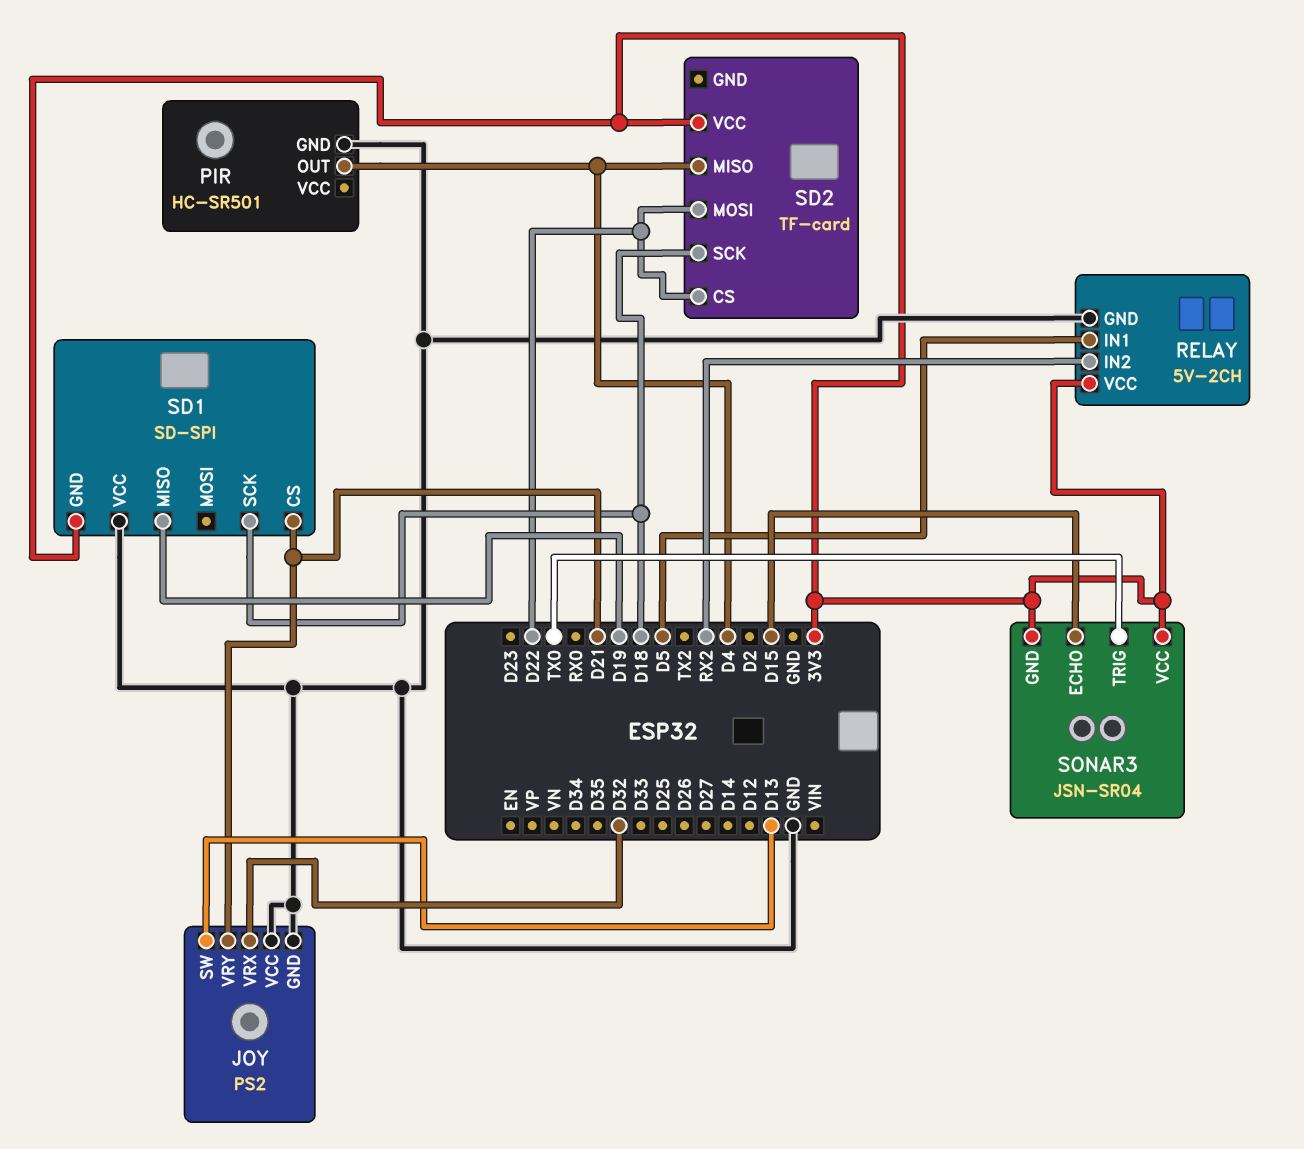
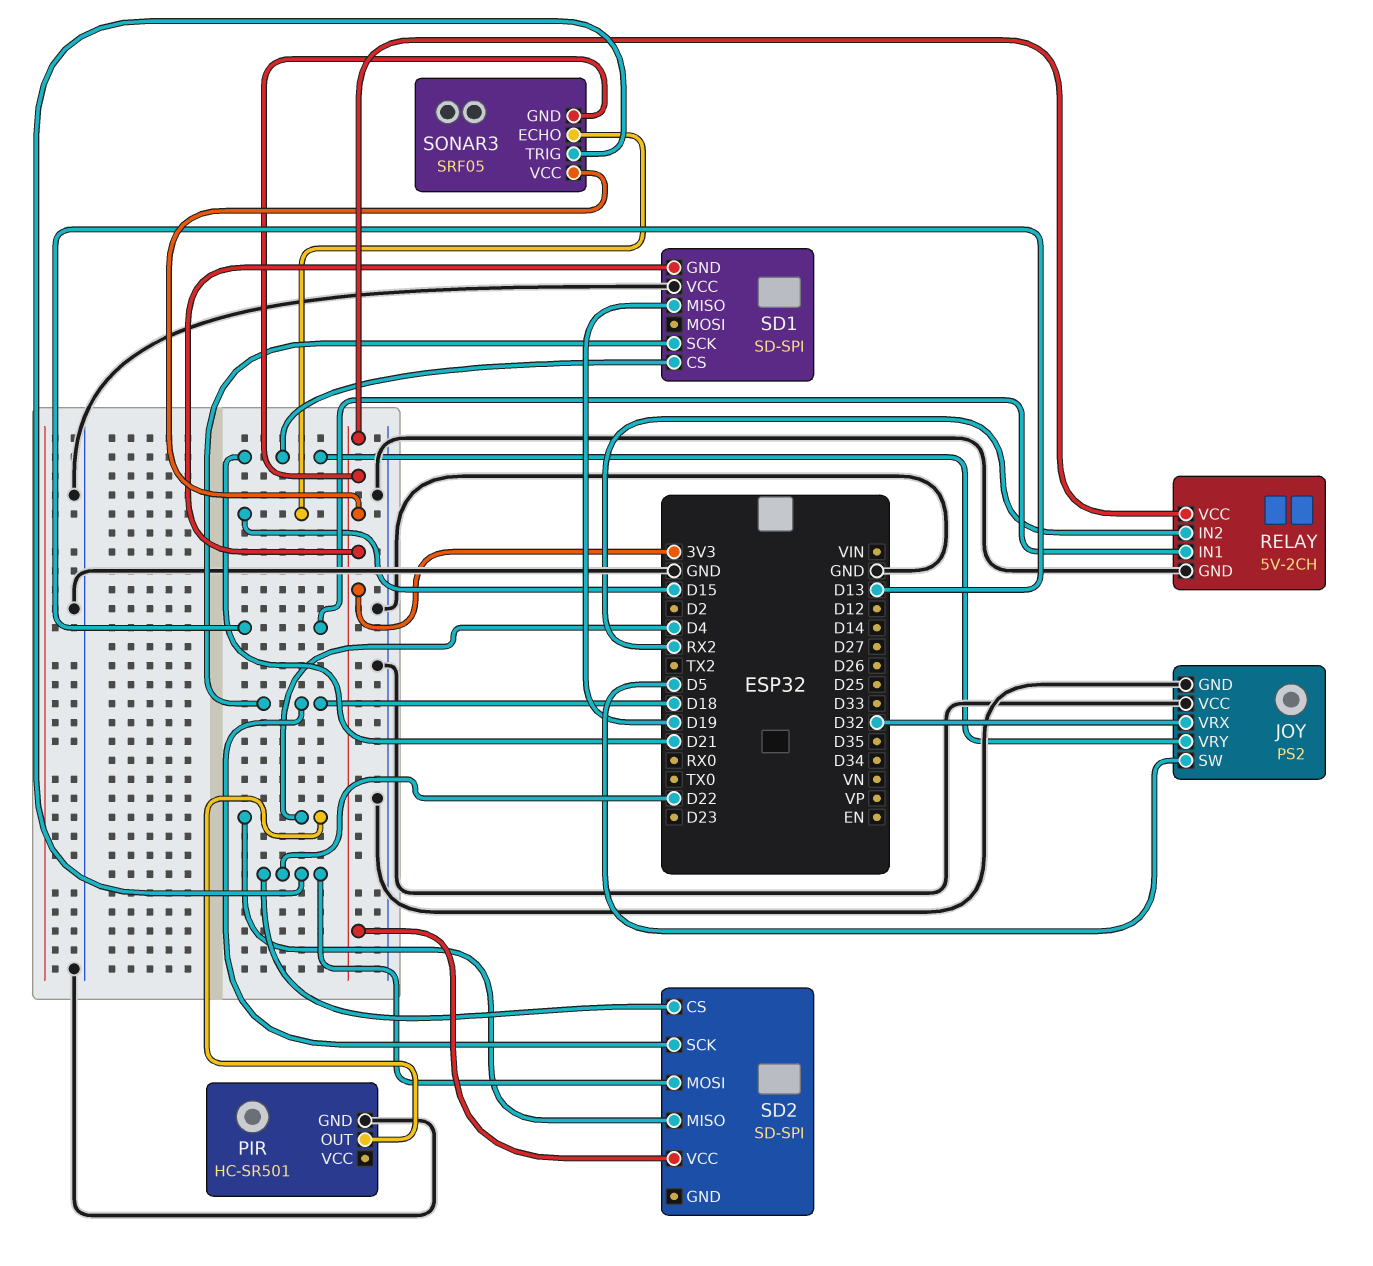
JOY pin SW: D13 -> D5
RELAY pin IN1: D5 -> D13
SD2: TF-card -> SD-SPI
SONAR3: JSN-SR04 -> SRF05
SONAR3 pin TRIG: TX0 -> D22

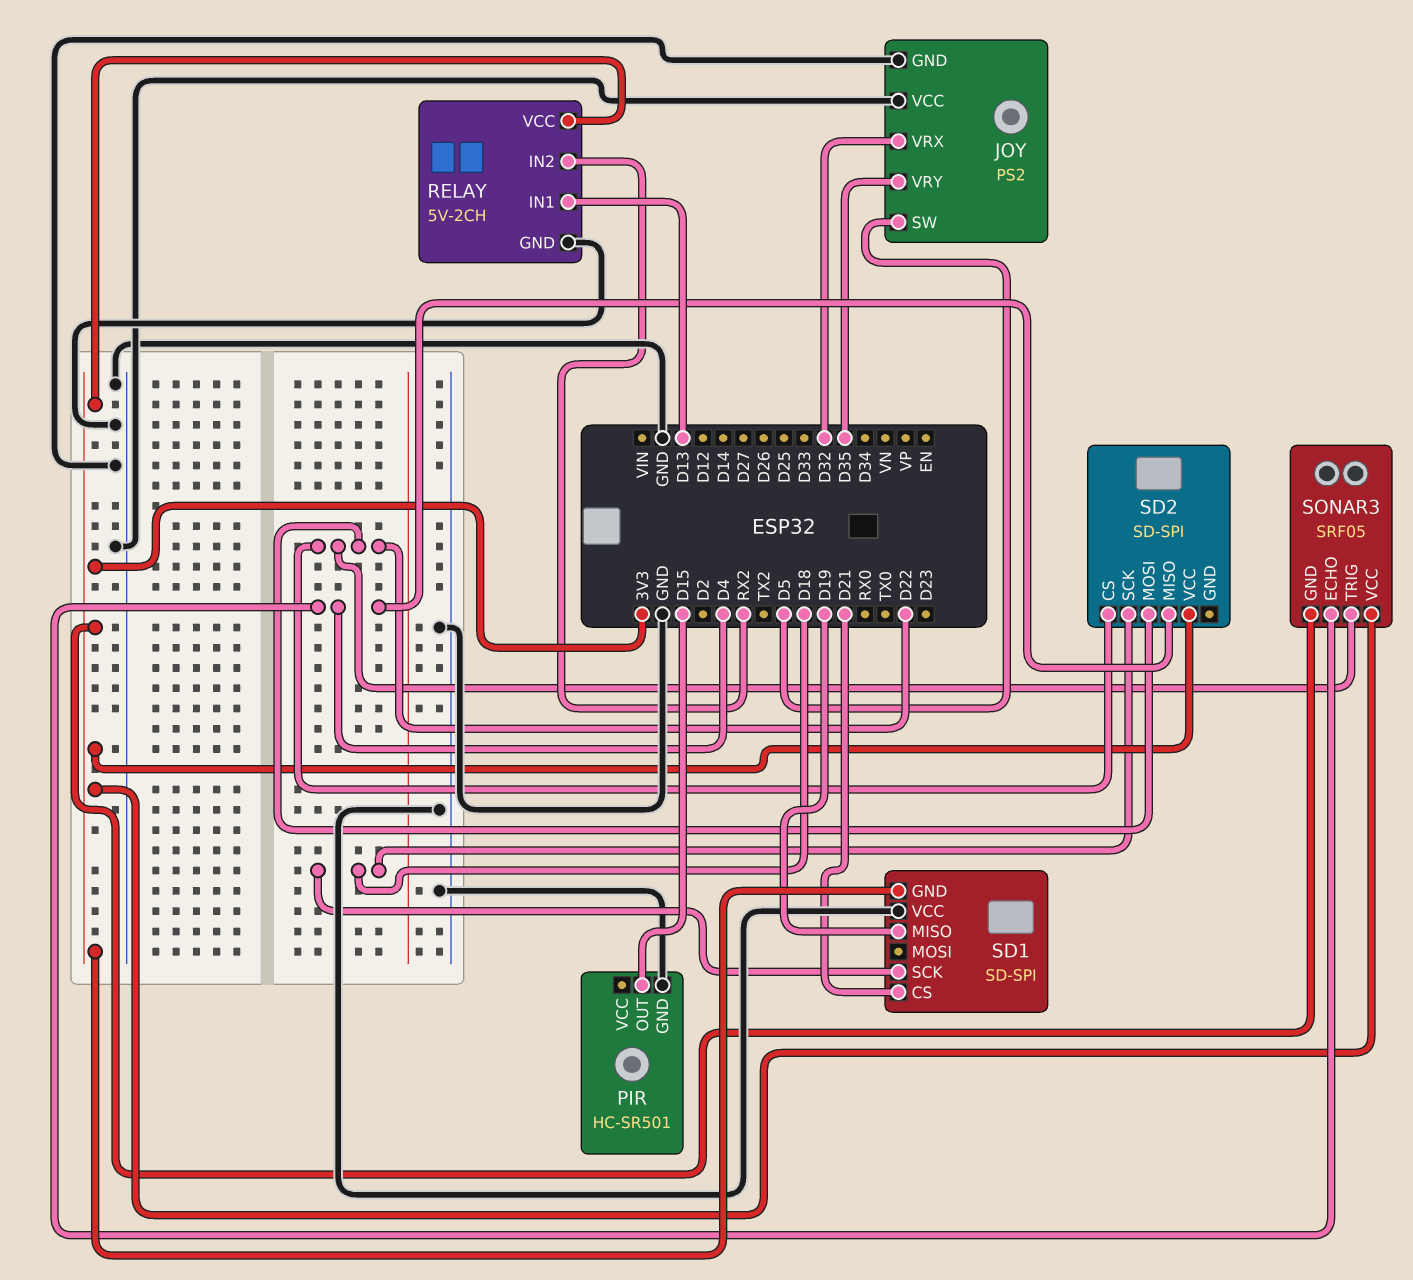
JOY pin VRY: D21 -> D35
PIR pin OUT: D4 -> D15
SONAR3 pin ECHO: D15 -> D4

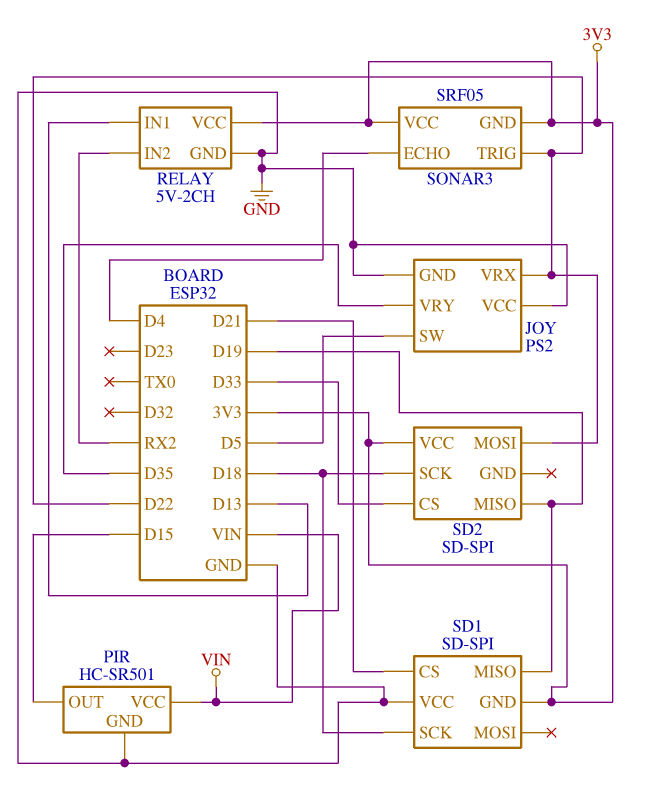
JOY pin VRX: D32 -> D22
PIR pin VCC: none -> VIN
SD2 pin CS: D22 -> D33
SD2 pin MISO: D4 -> D19

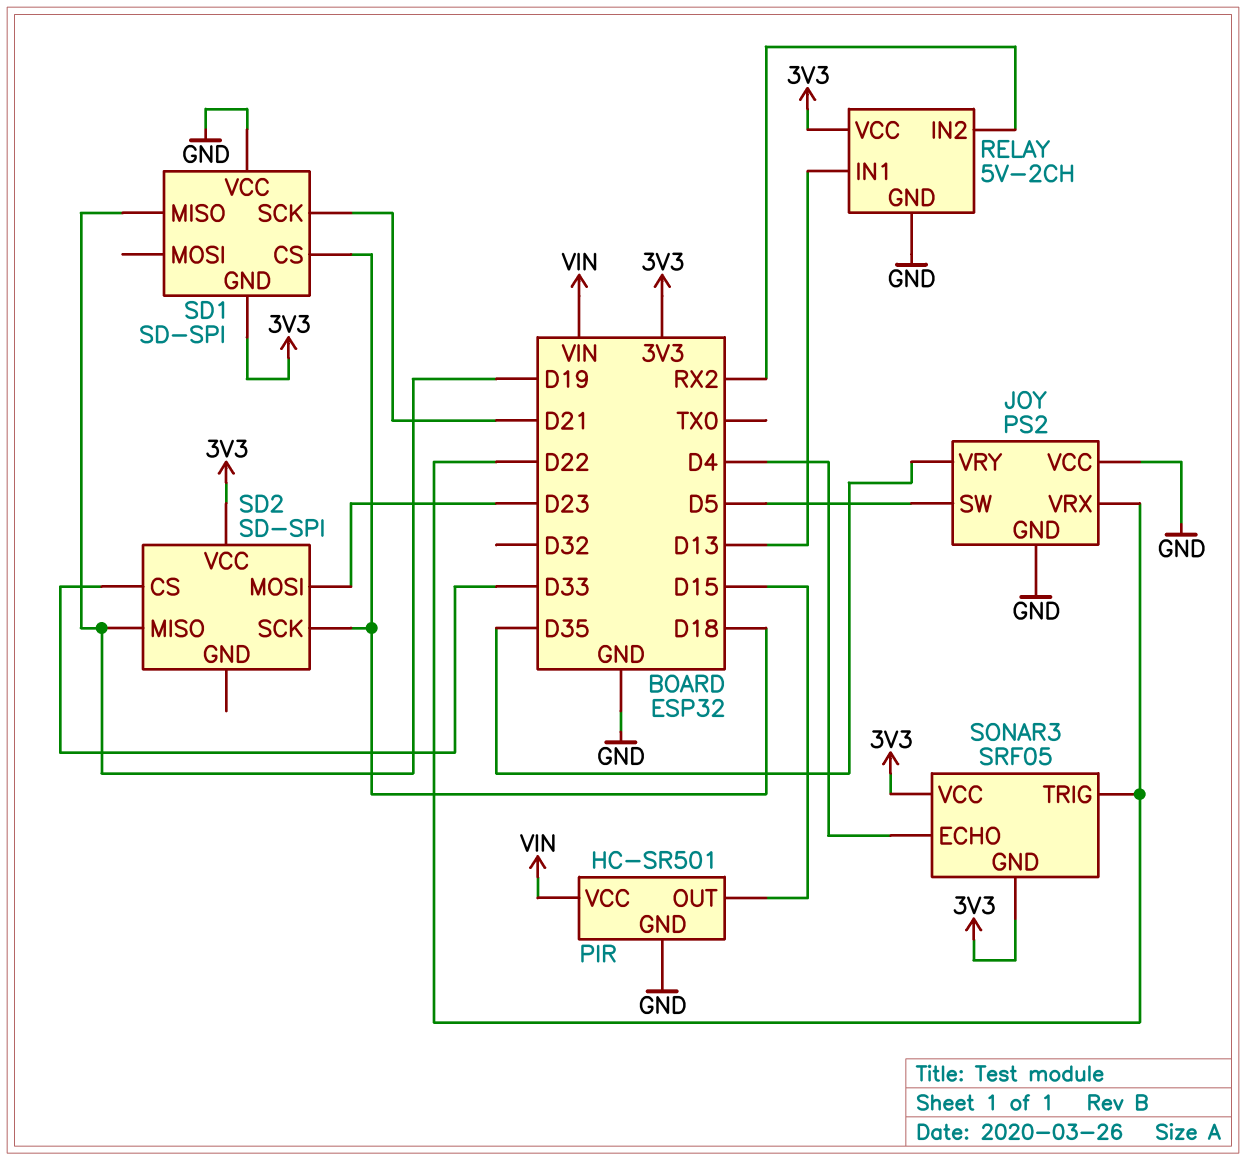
SD1 pin CS: D21 -> D18
SD1 pin SCK: D18 -> D21
SD2 pin MOSI: D22 -> D23

